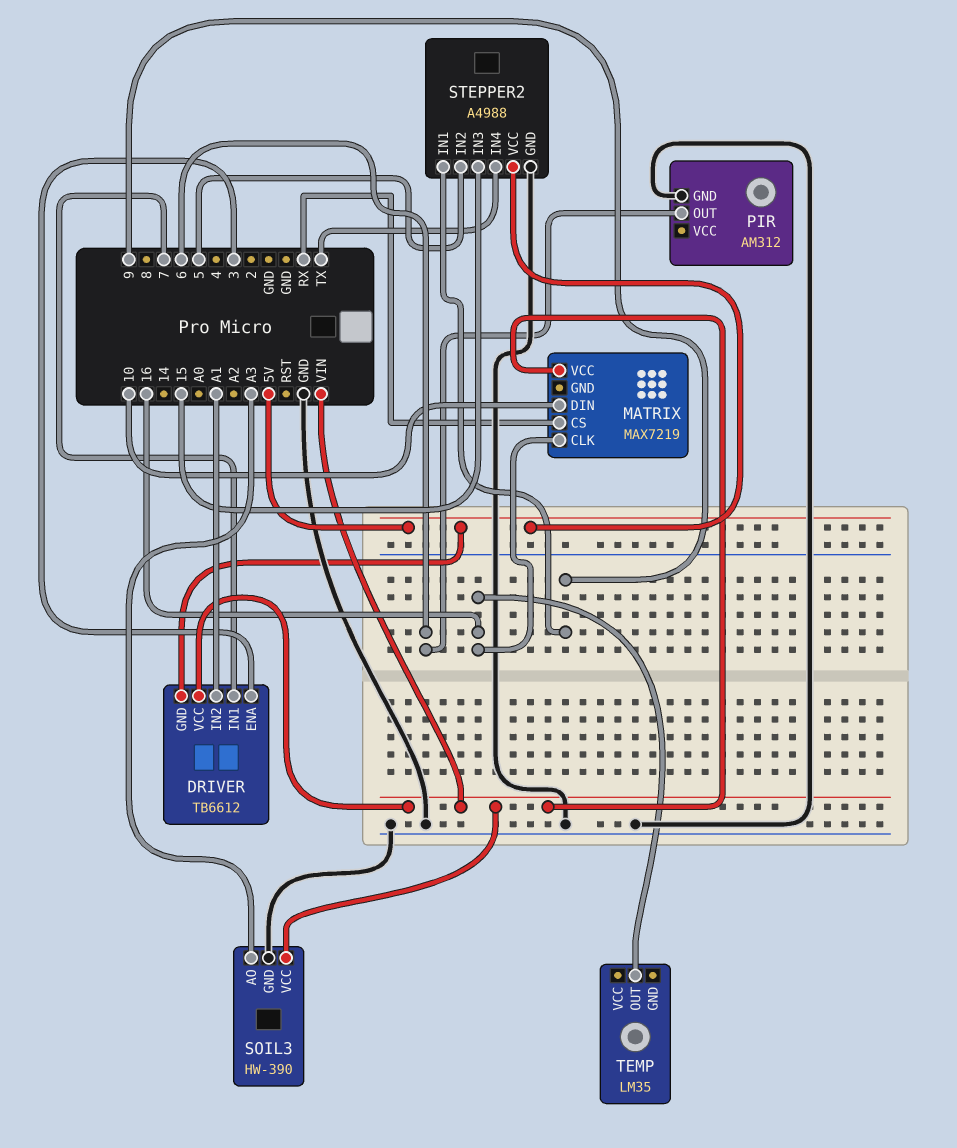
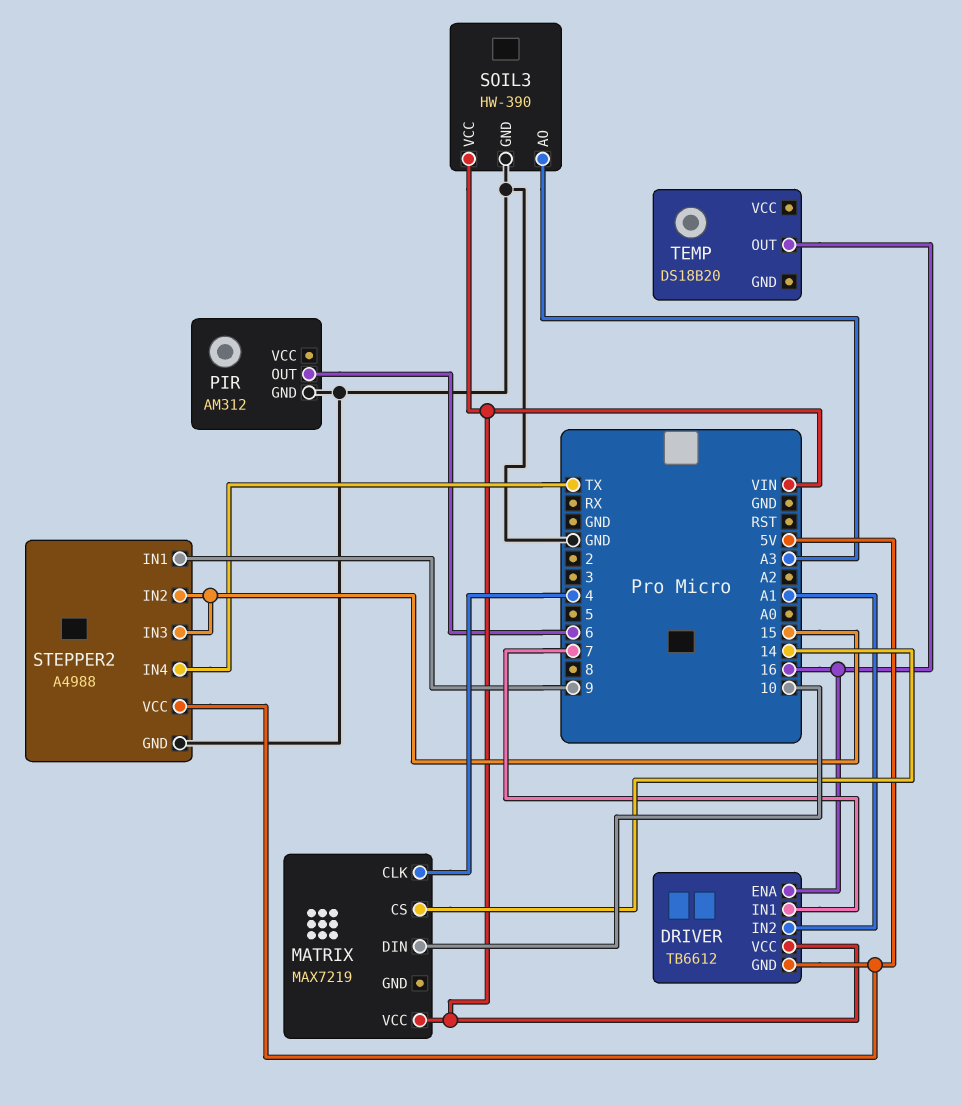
DRIVER pin ENA: 3 -> 16
MATRIX pin CLK: 16 -> 4
MATRIX pin CS: RX -> 14
STEPPER2 pin IN2: 5 -> 15
TEMP: LM35 -> DS18B20

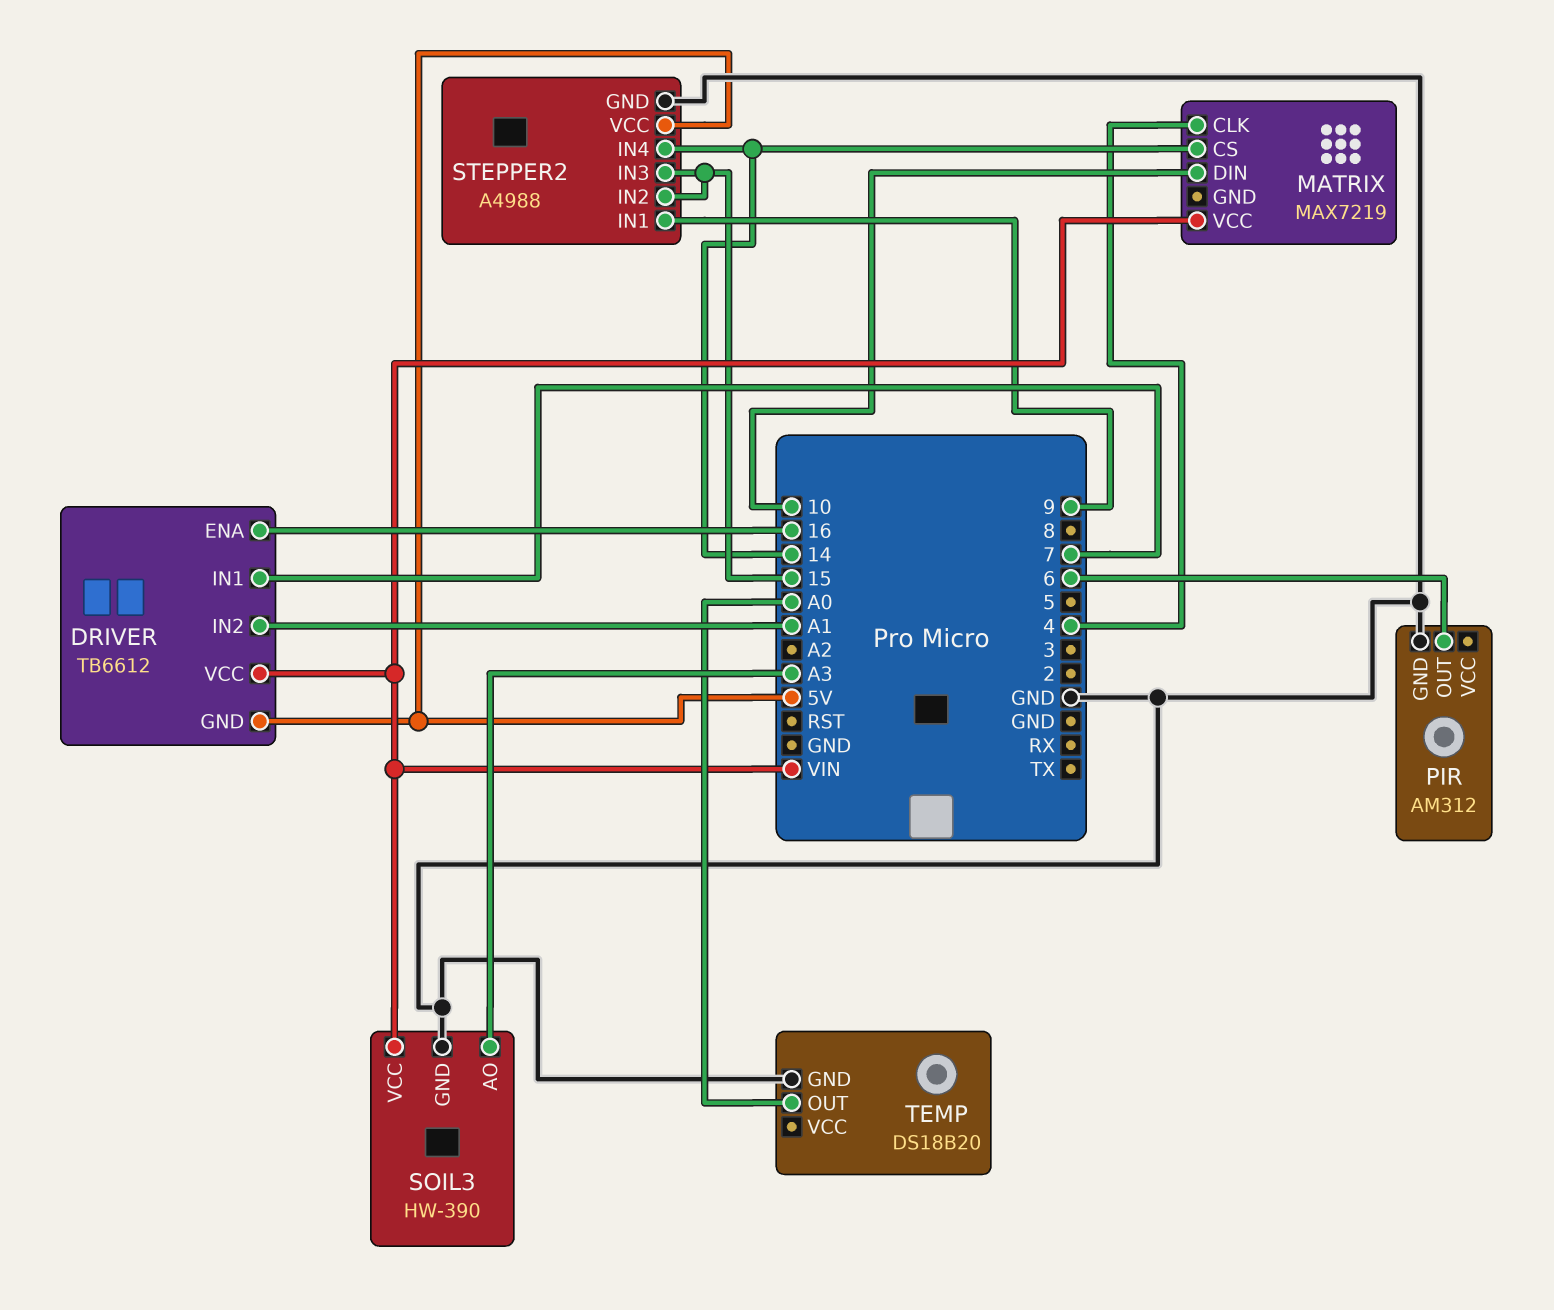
STEPPER2 pin IN4: TX -> 14
TEMP pin GND: none -> GND
TEMP pin OUT: 16 -> A0

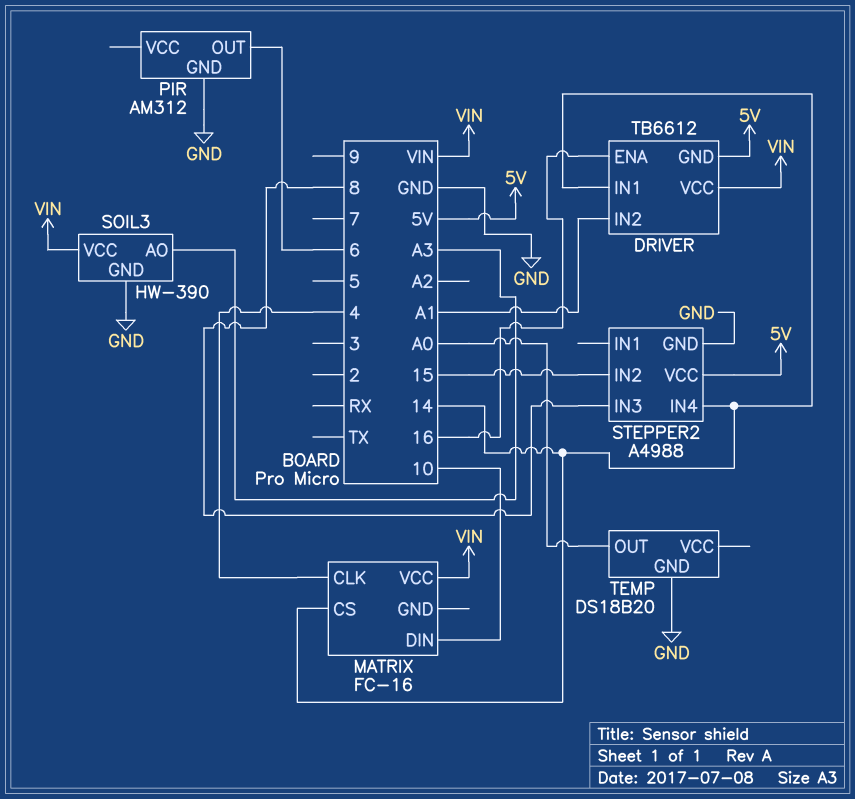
DRIVER pin IN1: 7 -> 14
MATRIX: MAX7219 -> FC-16
STEPPER2 pin IN1: 9 -> none
STEPPER2 pin IN3: 15 -> 8

